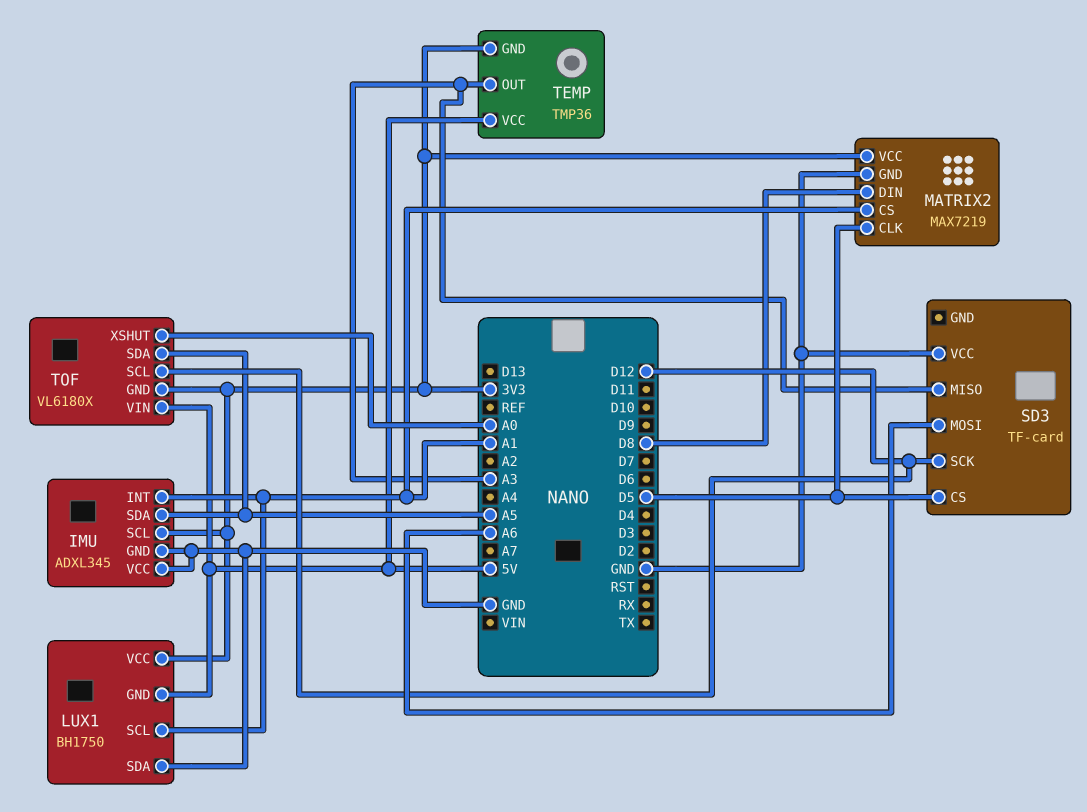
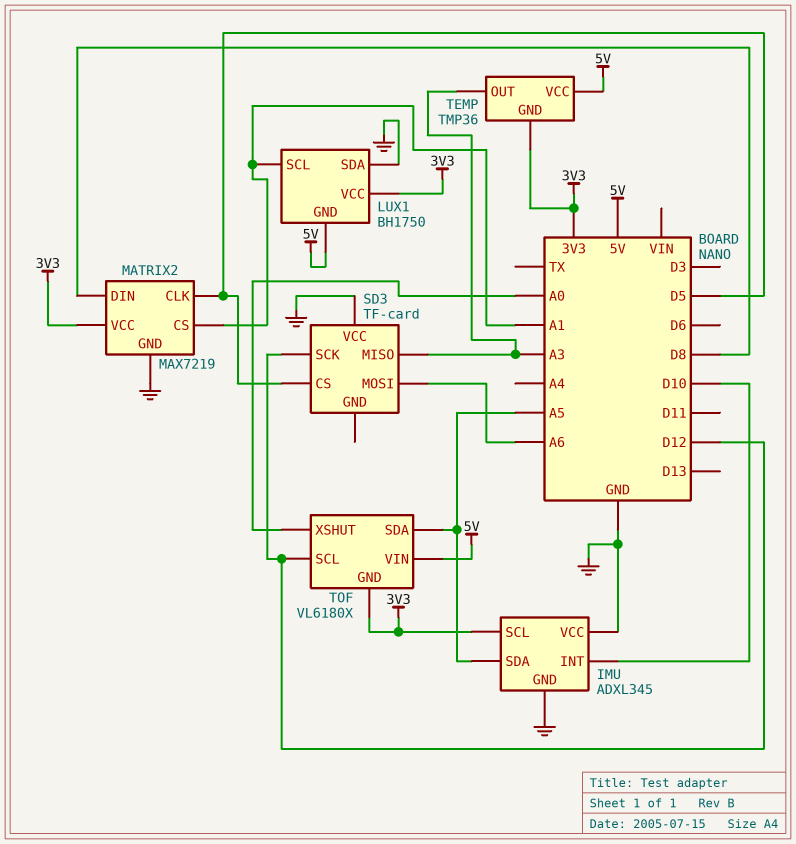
IMU pin INT: A1 -> D10

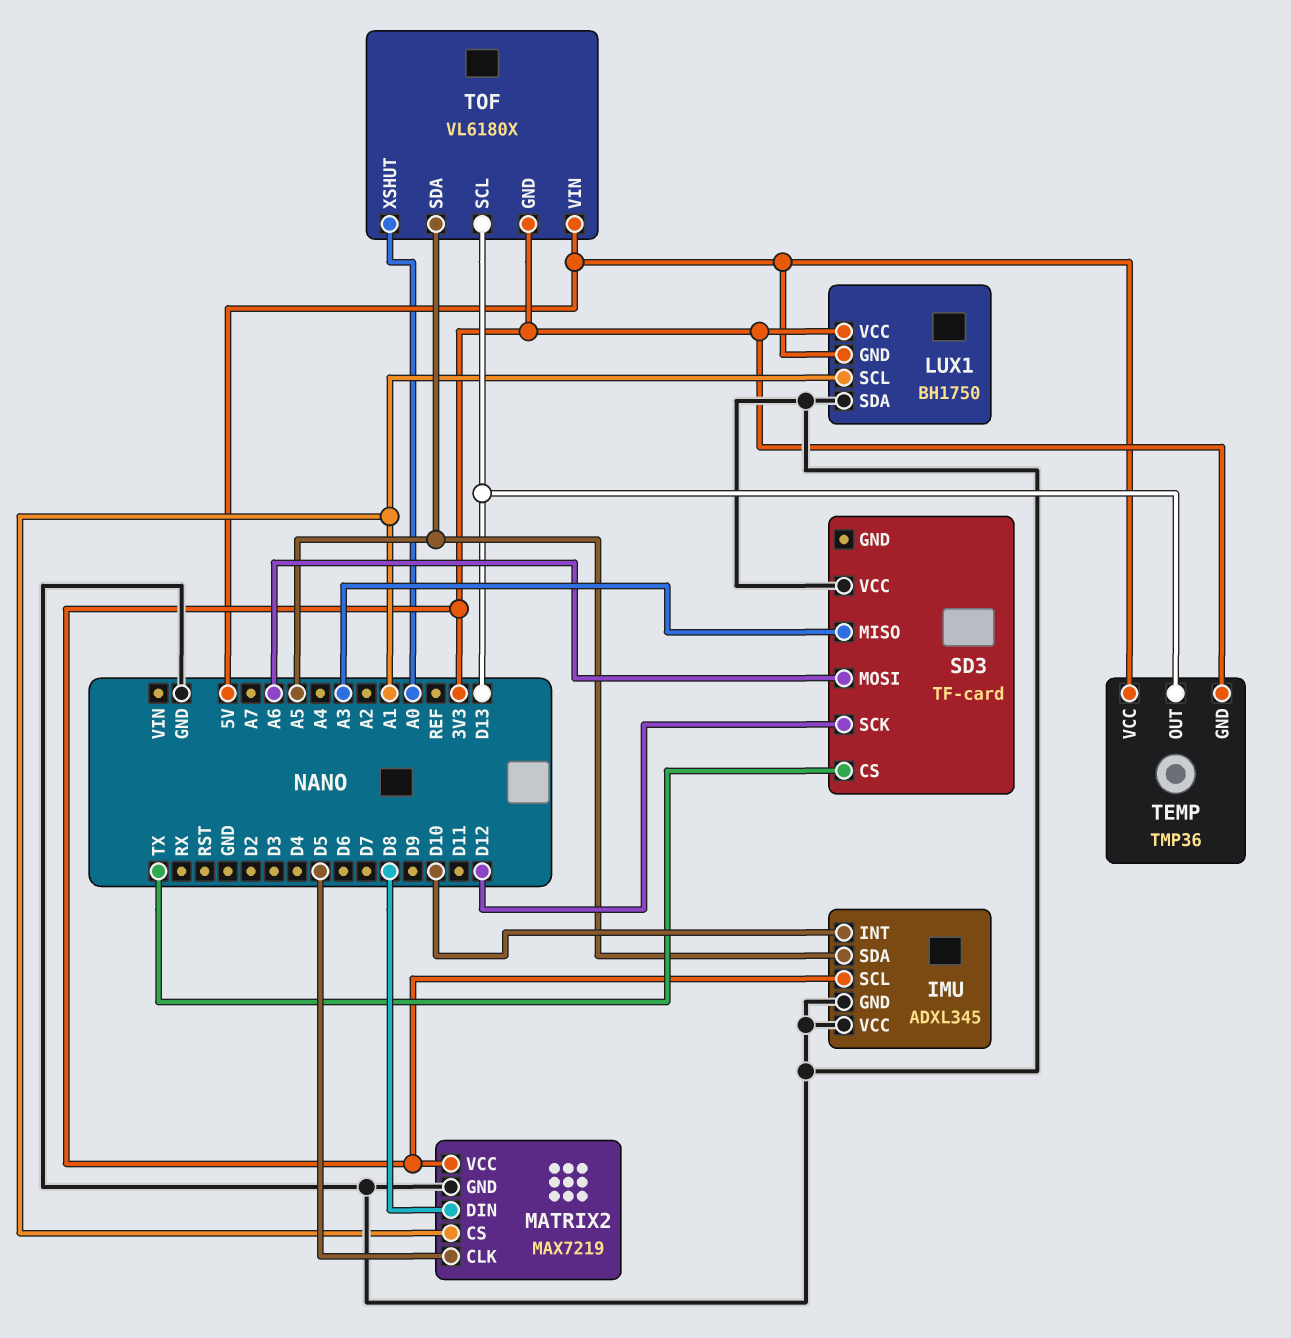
SD3 pin CS: D5 -> TX
TEMP pin OUT: A3 -> D13
TOF pin SCL: D12 -> D13

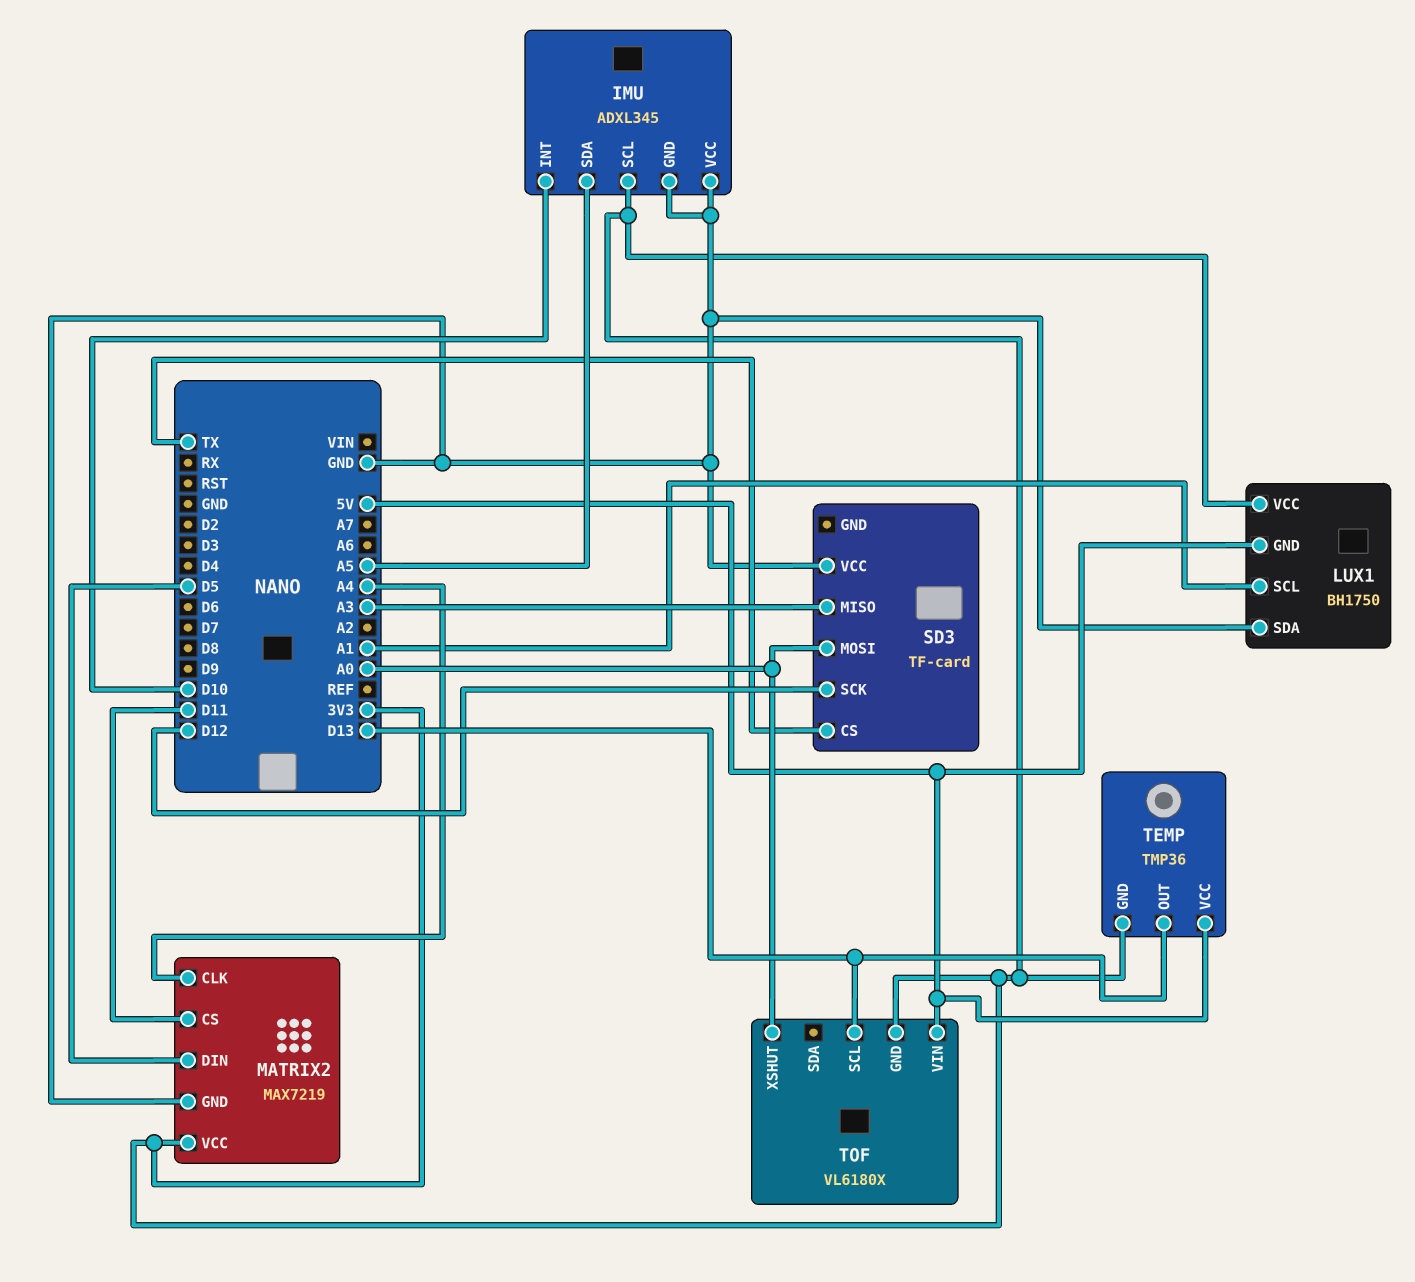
MATRIX2 pin CLK: D5 -> A4
MATRIX2 pin CS: A1 -> D11
MATRIX2 pin DIN: D8 -> D5
SD3 pin MOSI: A6 -> A0
TOF pin SDA: A5 -> none

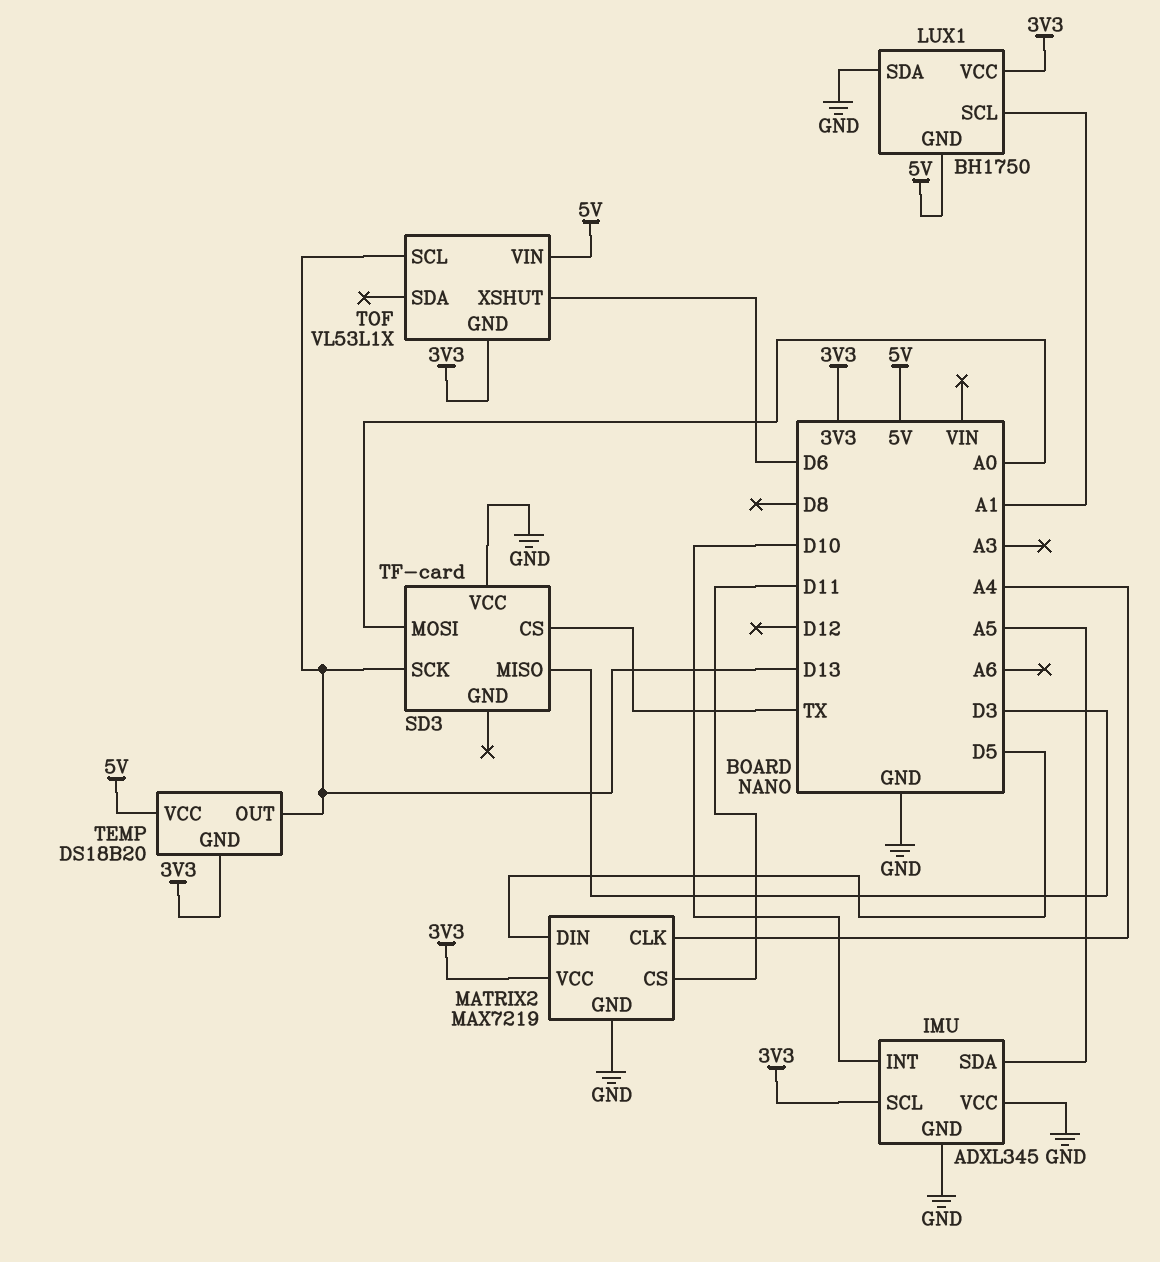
SD3 pin MISO: A3 -> D3
SD3 pin SCK: D12 -> D13
TEMP: TMP36 -> DS18B20
TOF: VL6180X -> VL53L1X
TOF pin XSHUT: A0 -> D6

